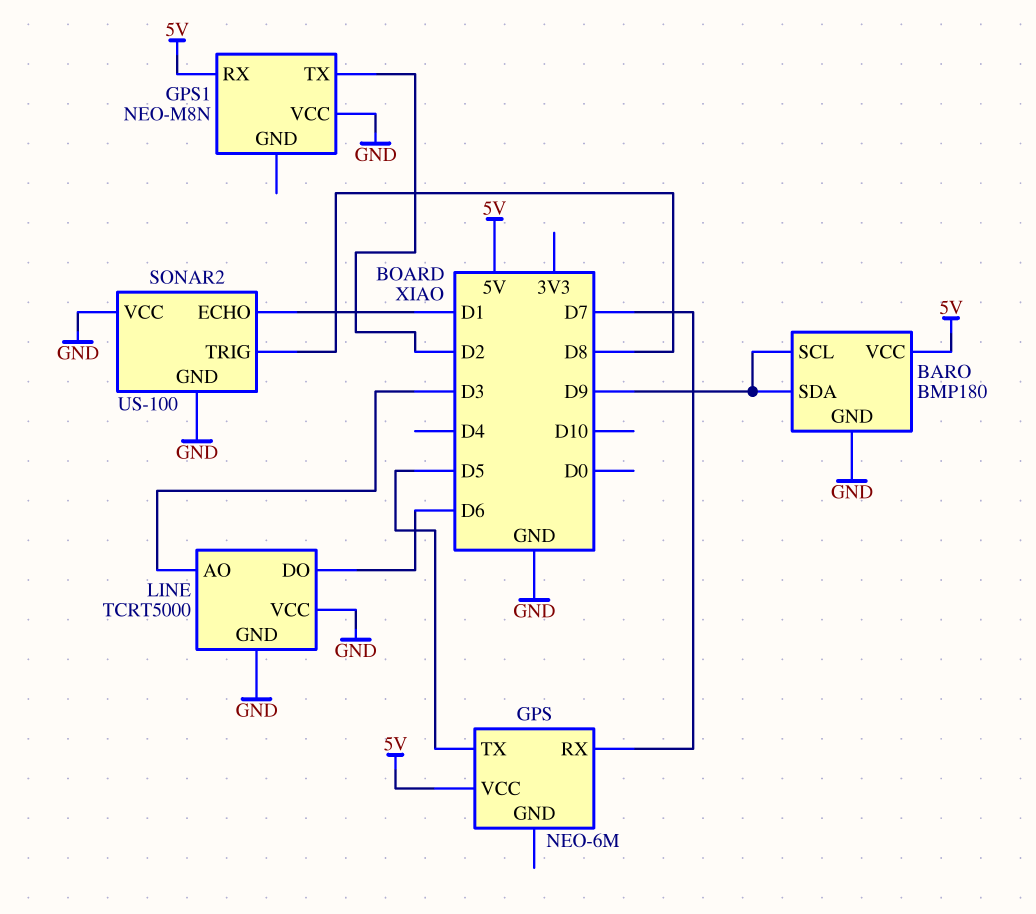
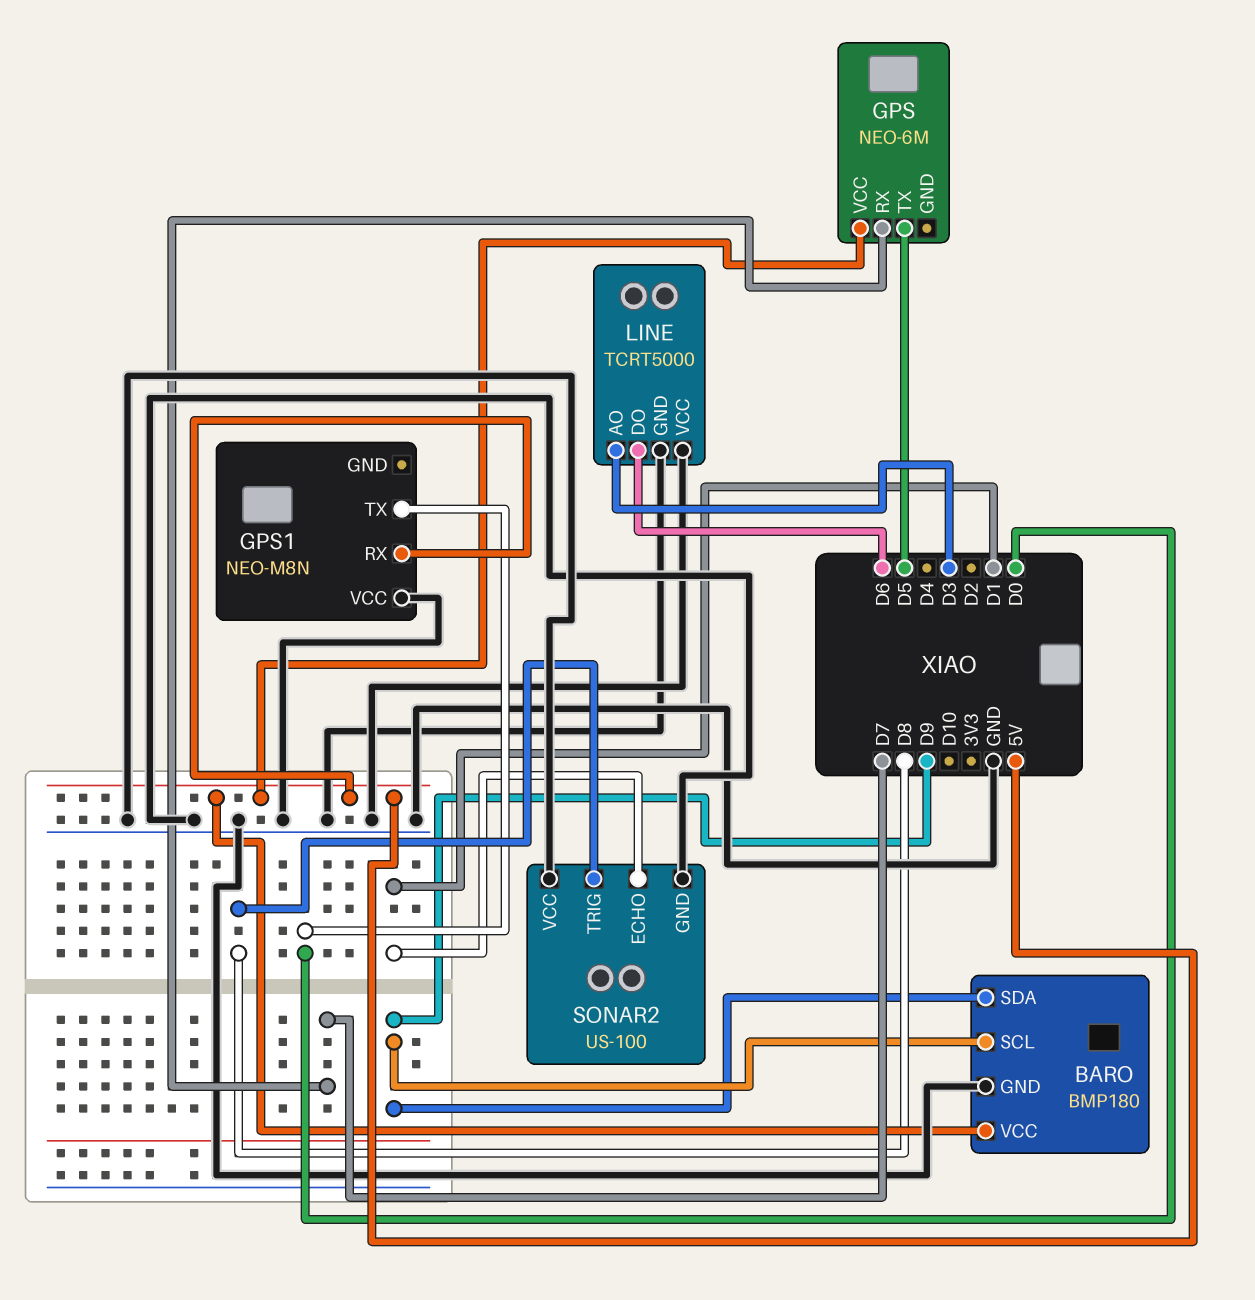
GPS1 pin TX: D2 -> D0

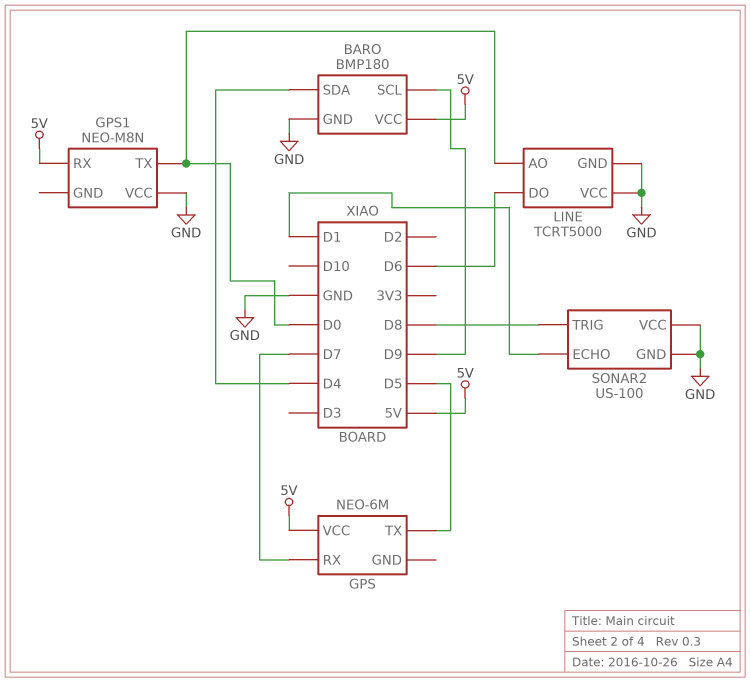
BARO pin SDA: D9 -> D4
LINE pin AO: D3 -> D0

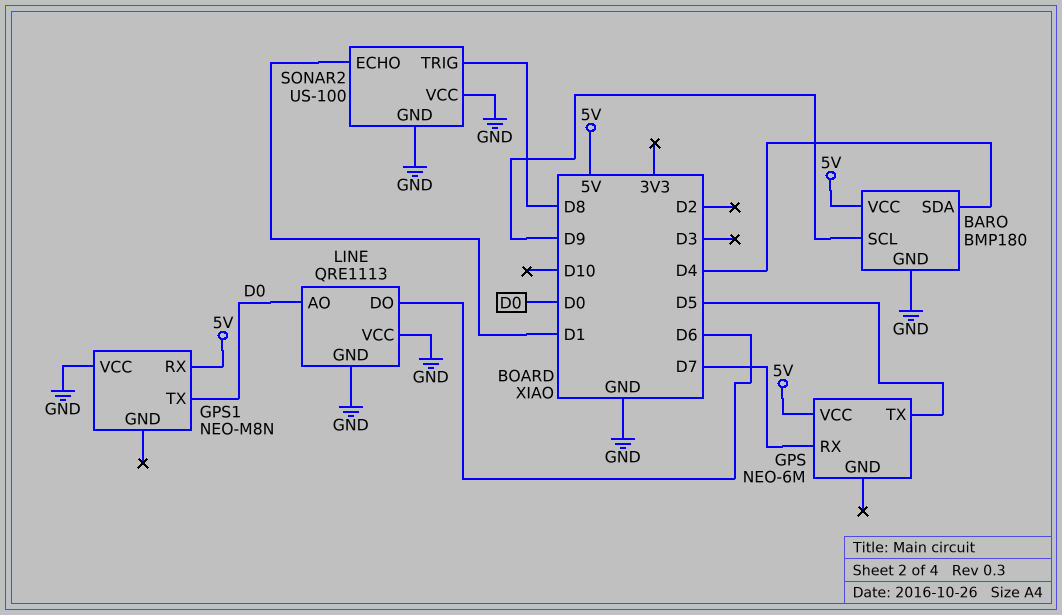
LINE: TCRT5000 -> QRE1113

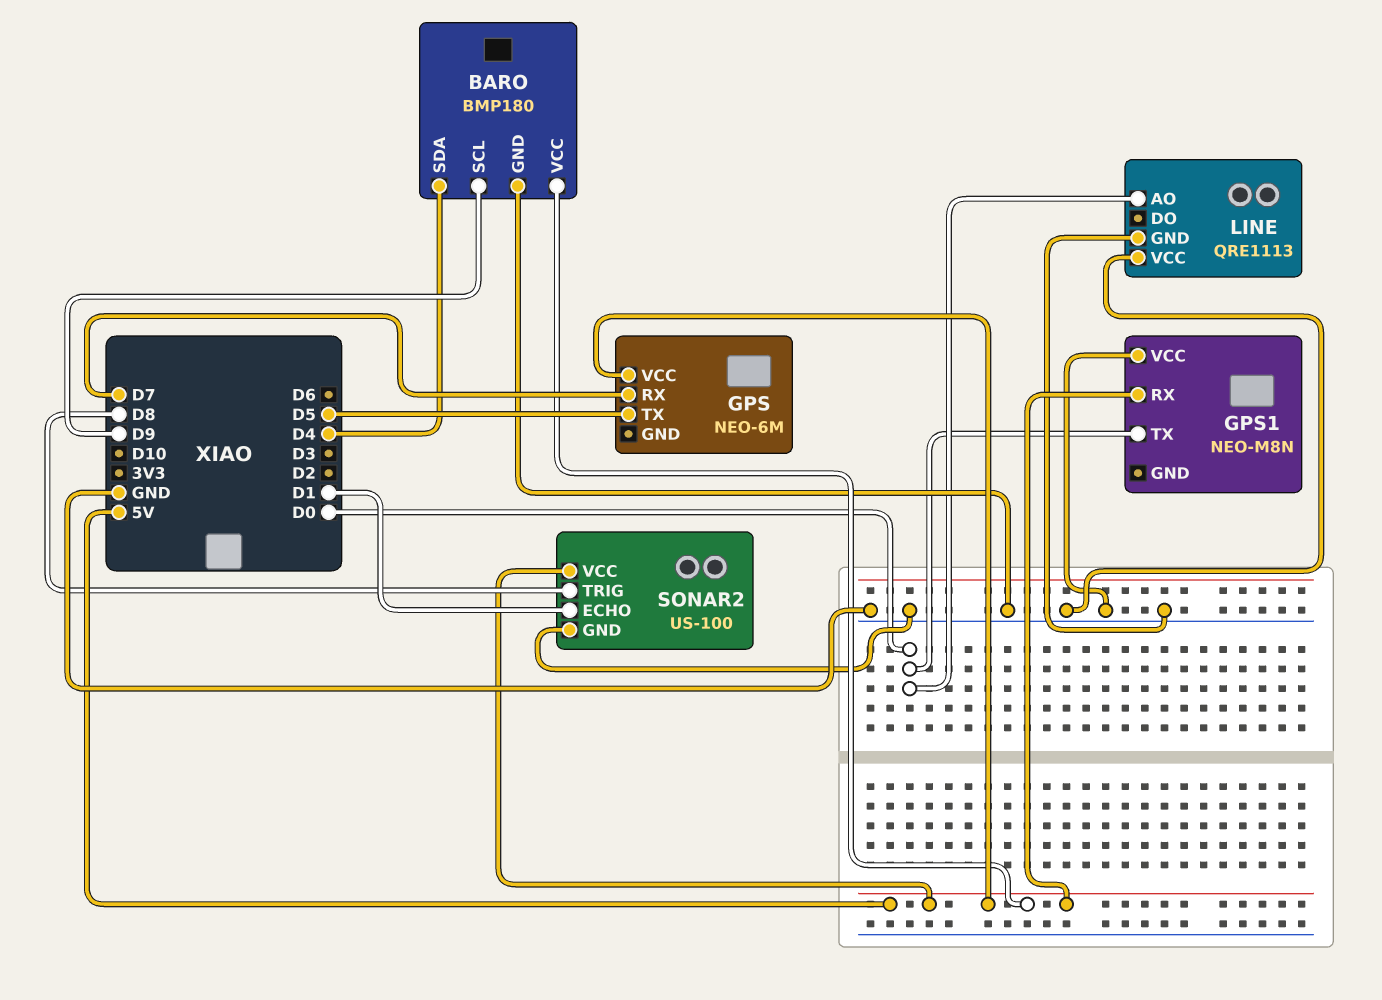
LINE pin DO: D6 -> none
SONAR2 pin VCC: GND -> 5V

